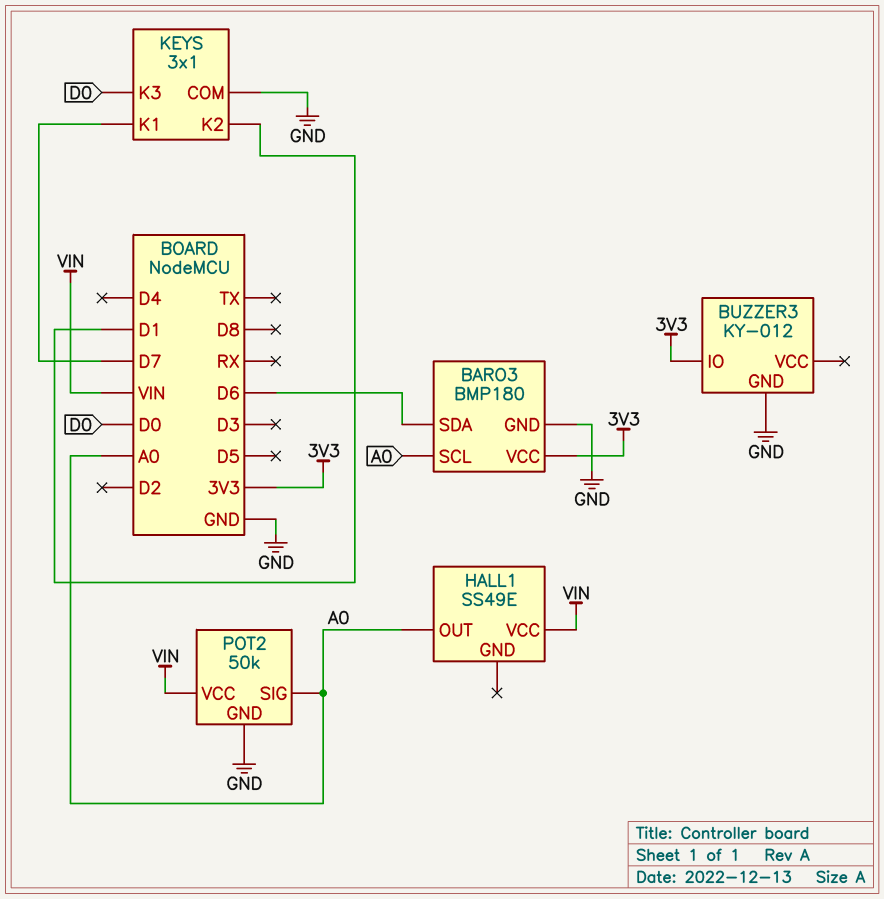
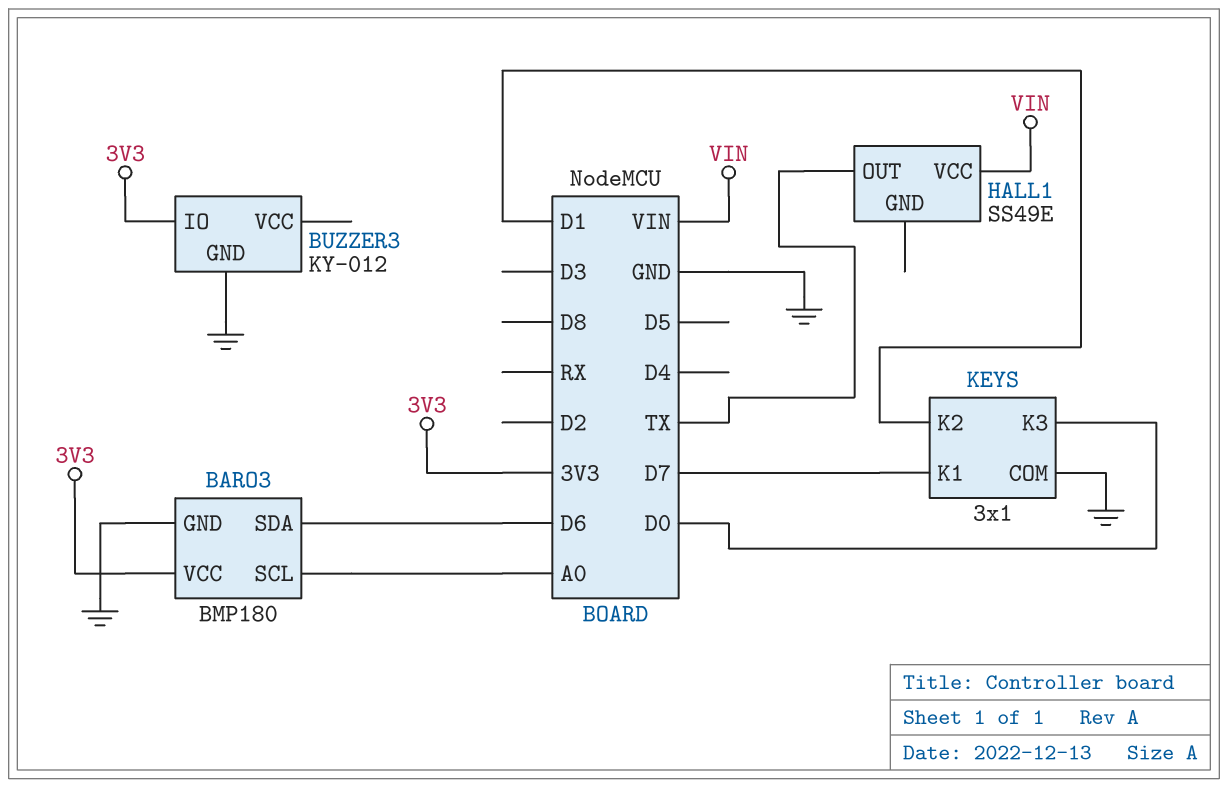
HALL1 pin OUT: A0 -> TX
POT2: 50k -> none
POT2 pin GND: GND -> none
POT2 pin SIG: A0 -> none
POT2 pin VCC: VIN -> none

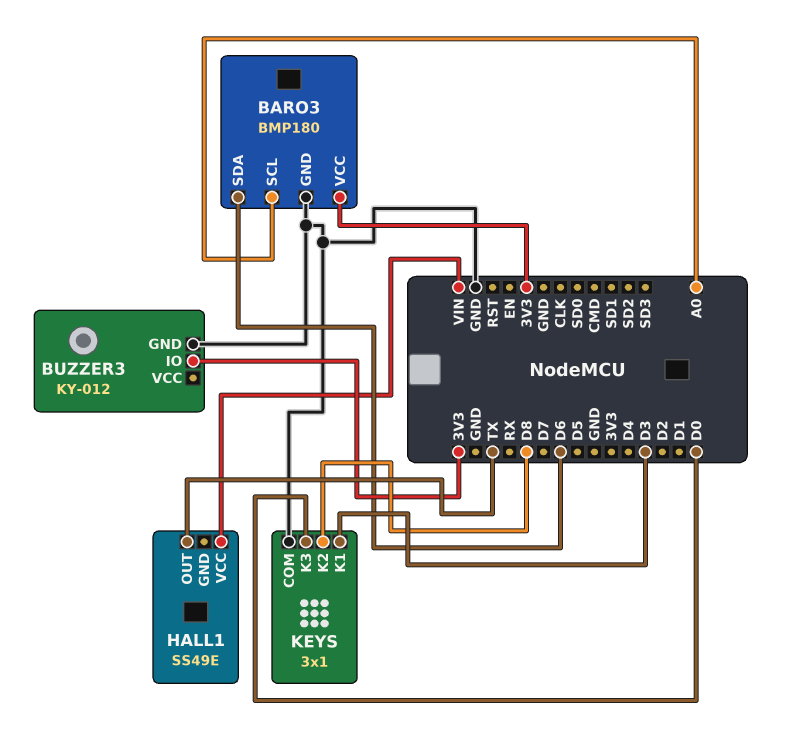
KEYS pin K1: D7 -> D3
KEYS pin K2: D1 -> D8

